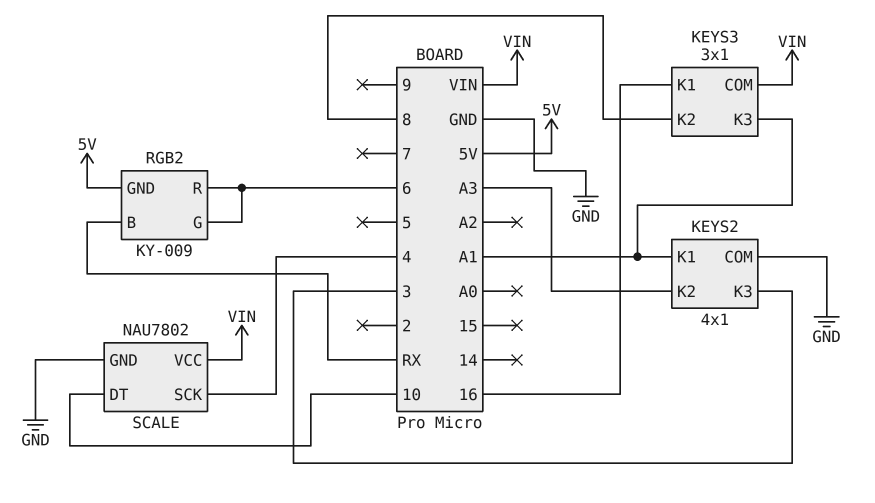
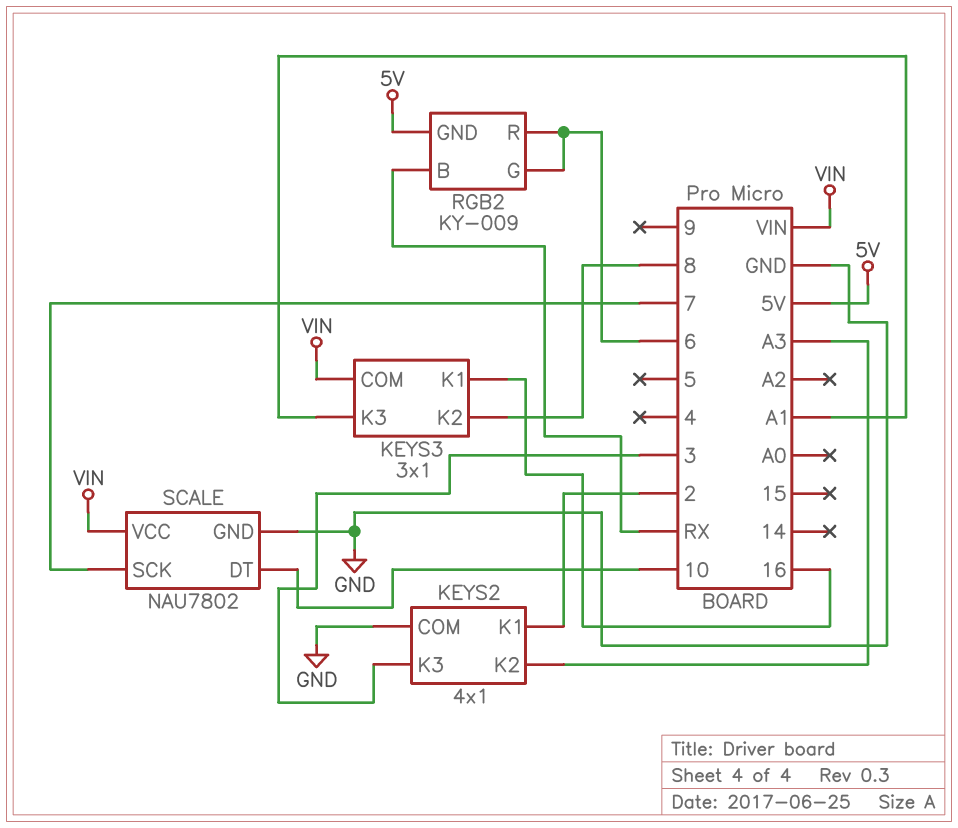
KEYS2 pin K1: A1 -> 2
SCALE pin SCK: 4 -> 7

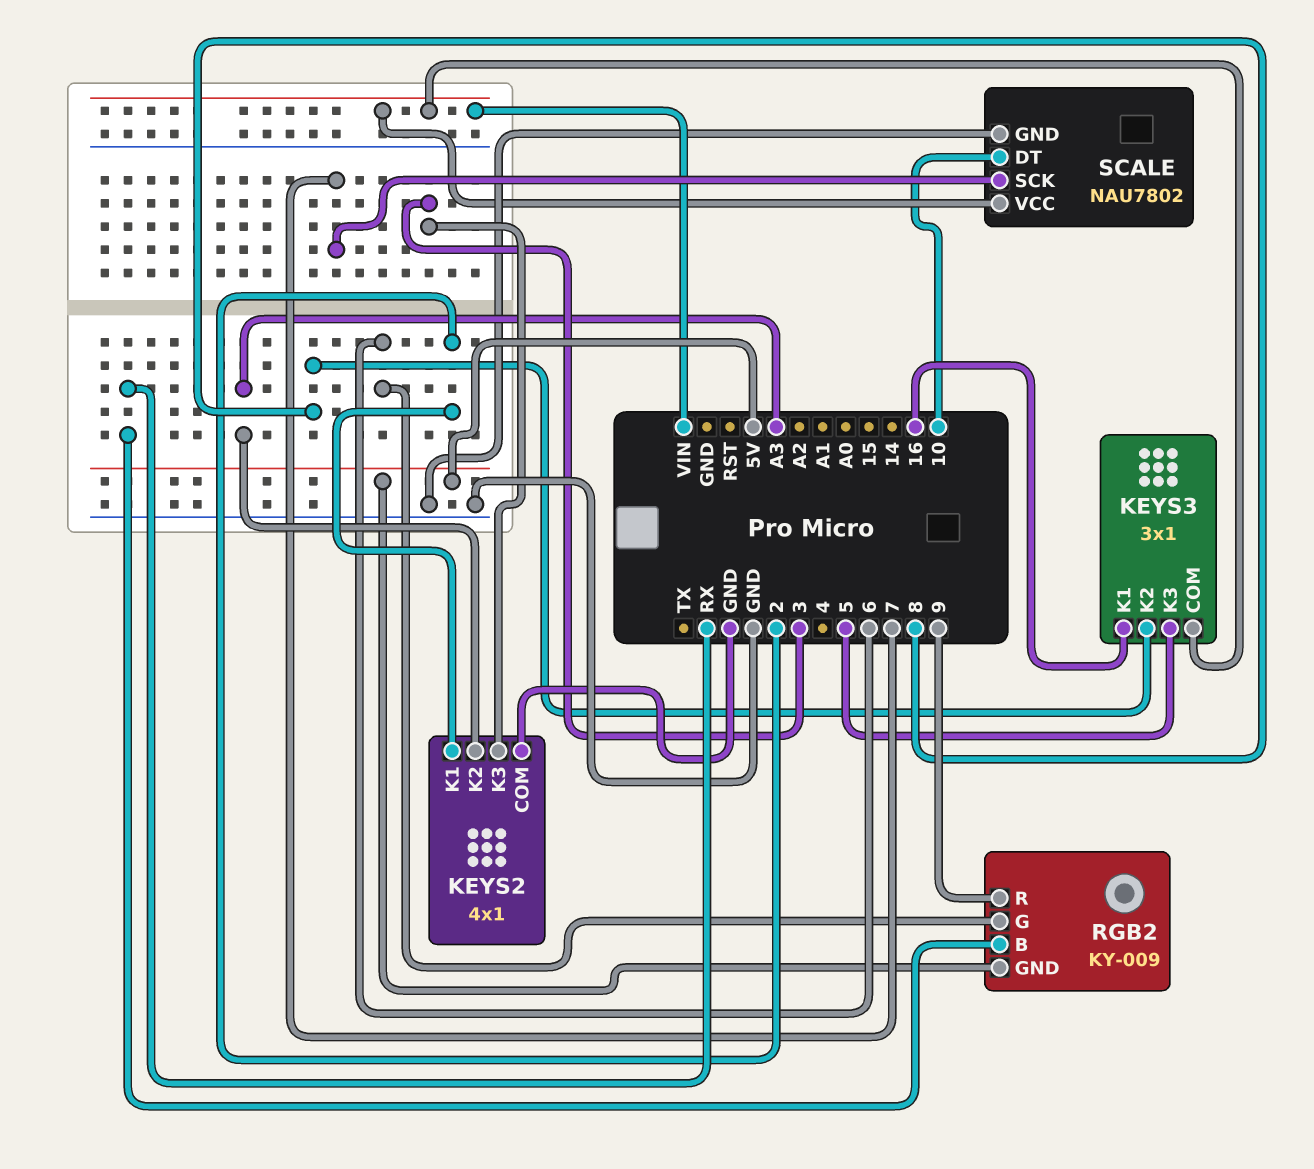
KEYS3 pin K3: A1 -> 5
RGB2 pin R: 6 -> 9

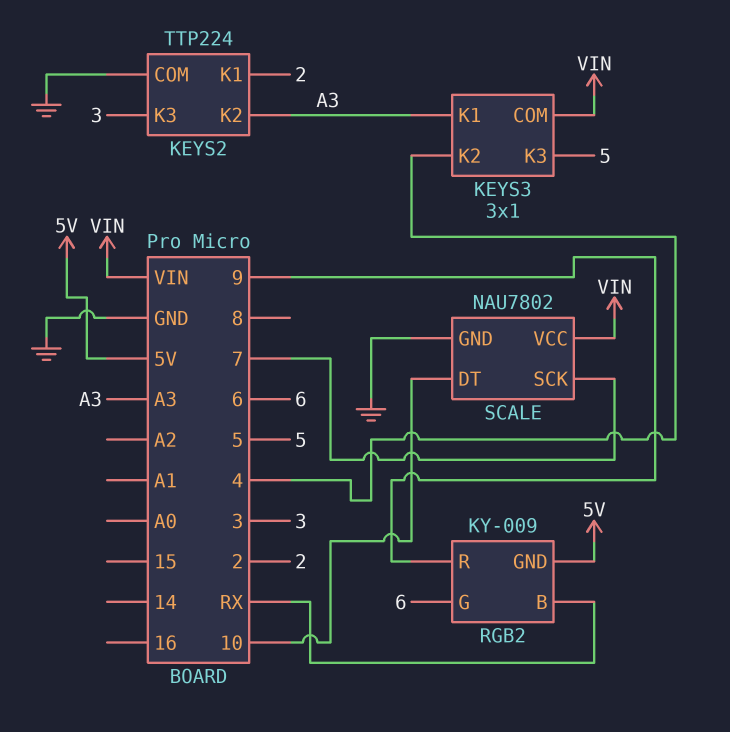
KEYS2: 4x1 -> TTP224
KEYS3 pin K1: 16 -> A3
KEYS3 pin K2: 8 -> 4

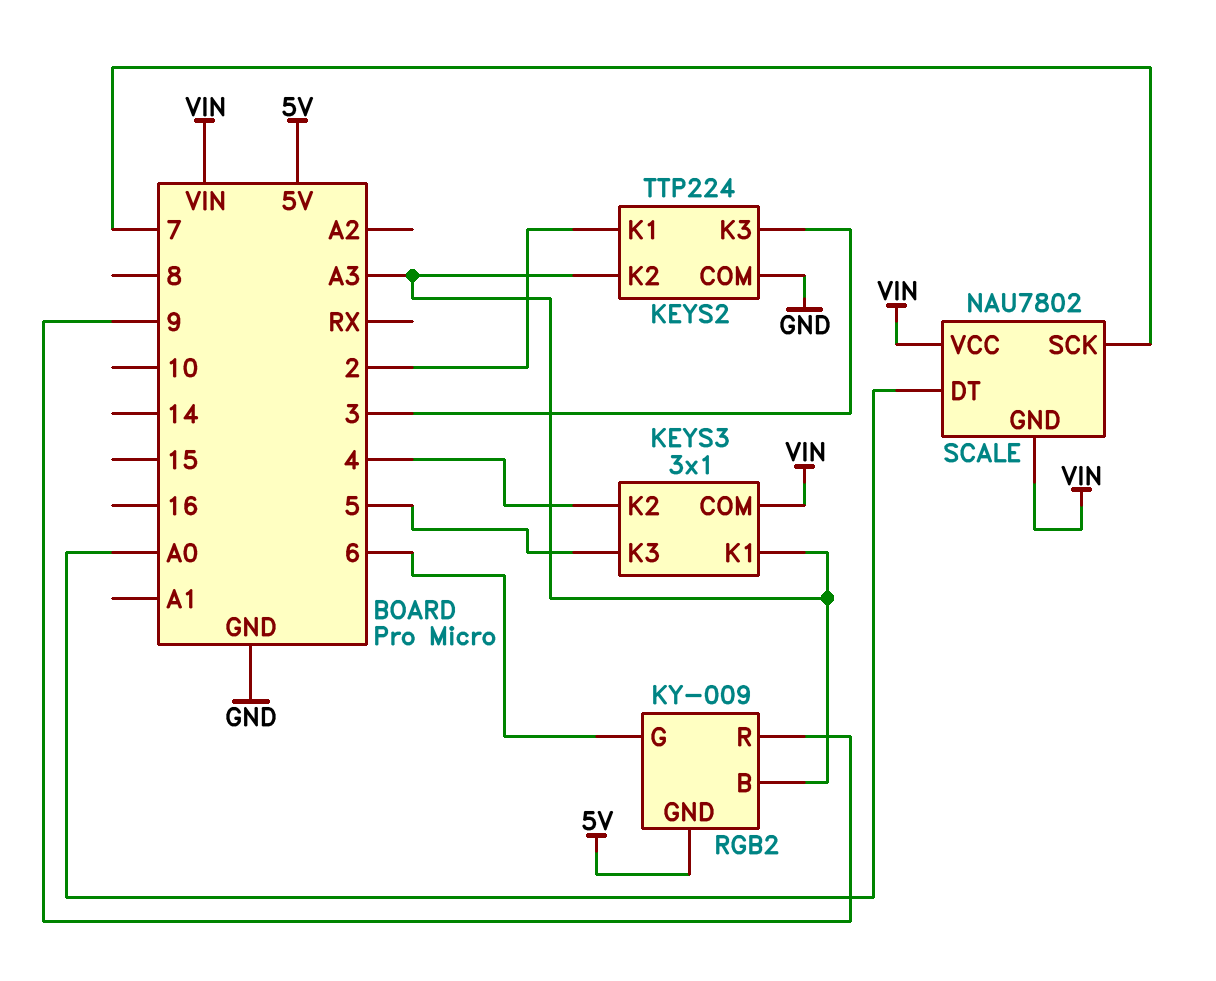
RGB2 pin B: RX -> A3
SCALE pin DT: 10 -> A0
SCALE pin GND: GND -> VIN

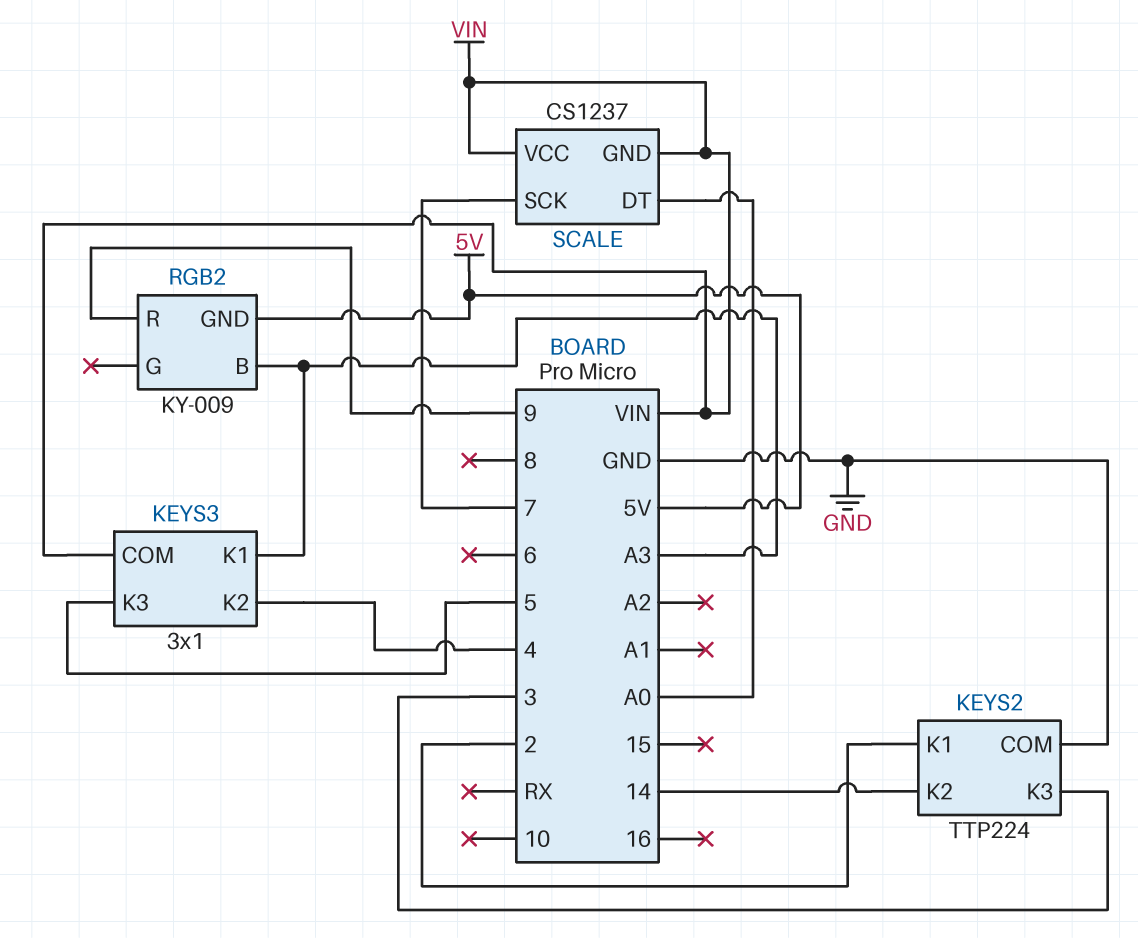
KEYS2 pin K2: A3 -> 14
RGB2 pin G: 6 -> none
SCALE: NAU7802 -> CS1237

